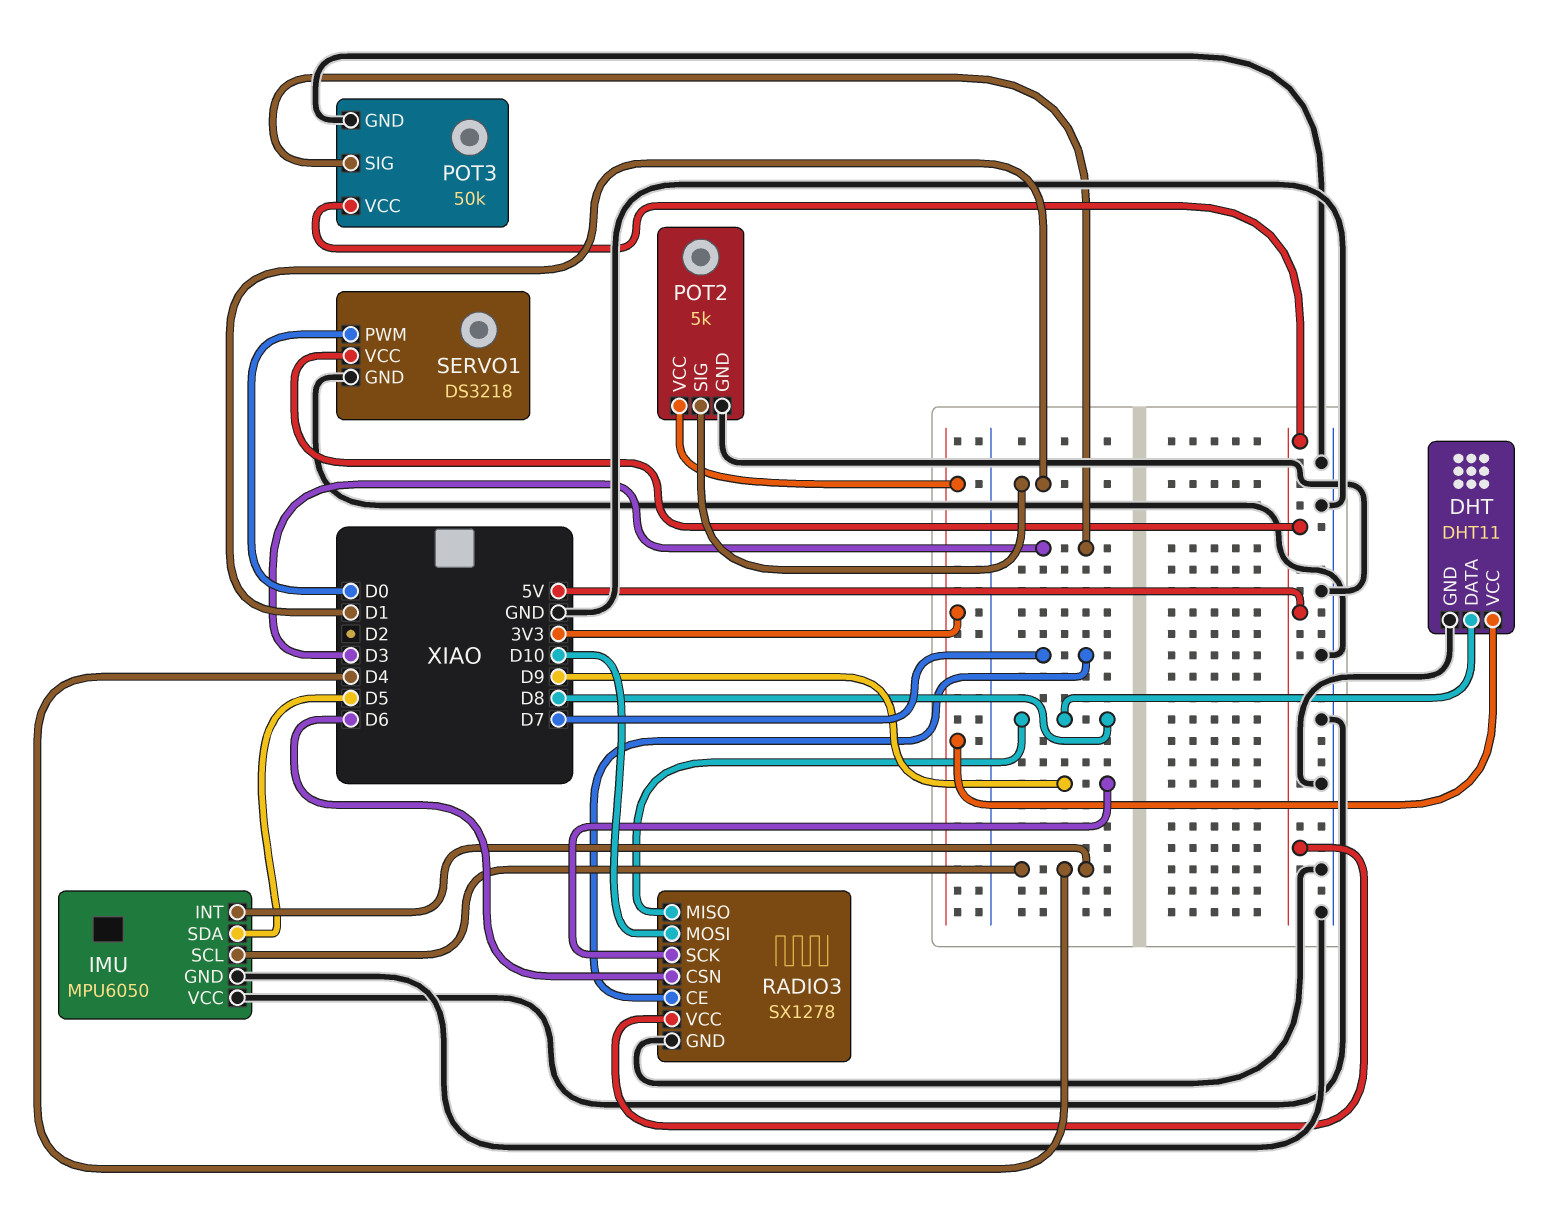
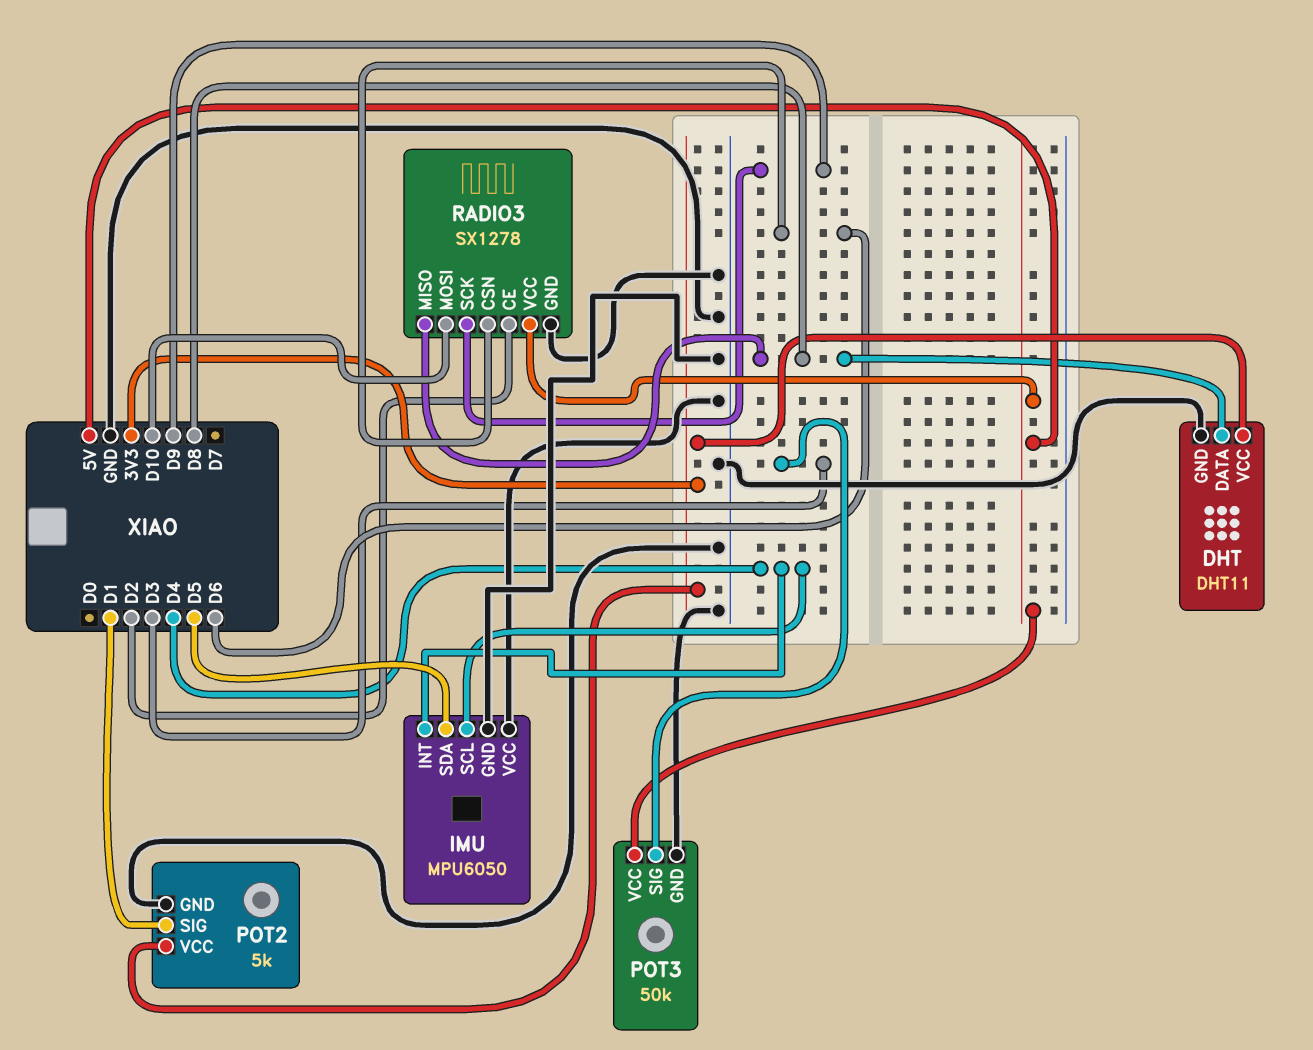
RADIO3 pin CE: D7 -> D2
SERVO1: DS3218 -> none
SERVO1 pin GND: GND -> none
SERVO1 pin PWM: D0 -> none
SERVO1 pin VCC: 5V -> none

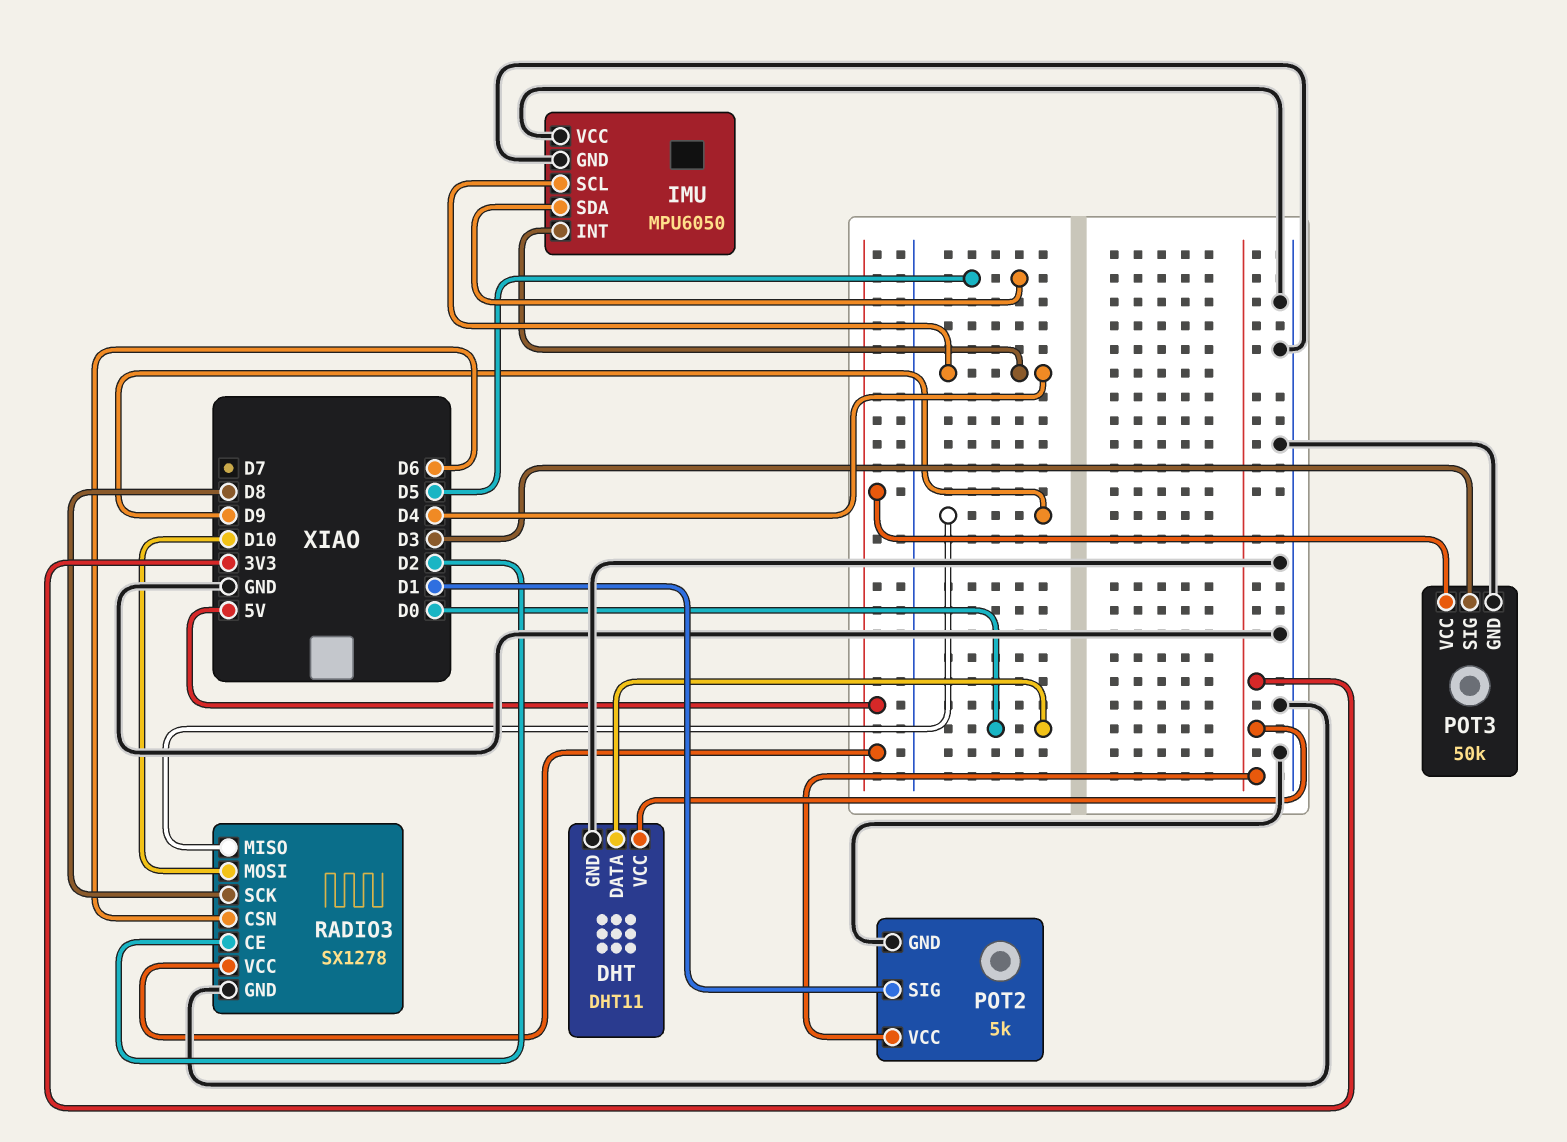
DHT pin DATA: D8 -> D0
RADIO3 pin MISO: D8 -> D9
RADIO3 pin SCK: D9 -> D8

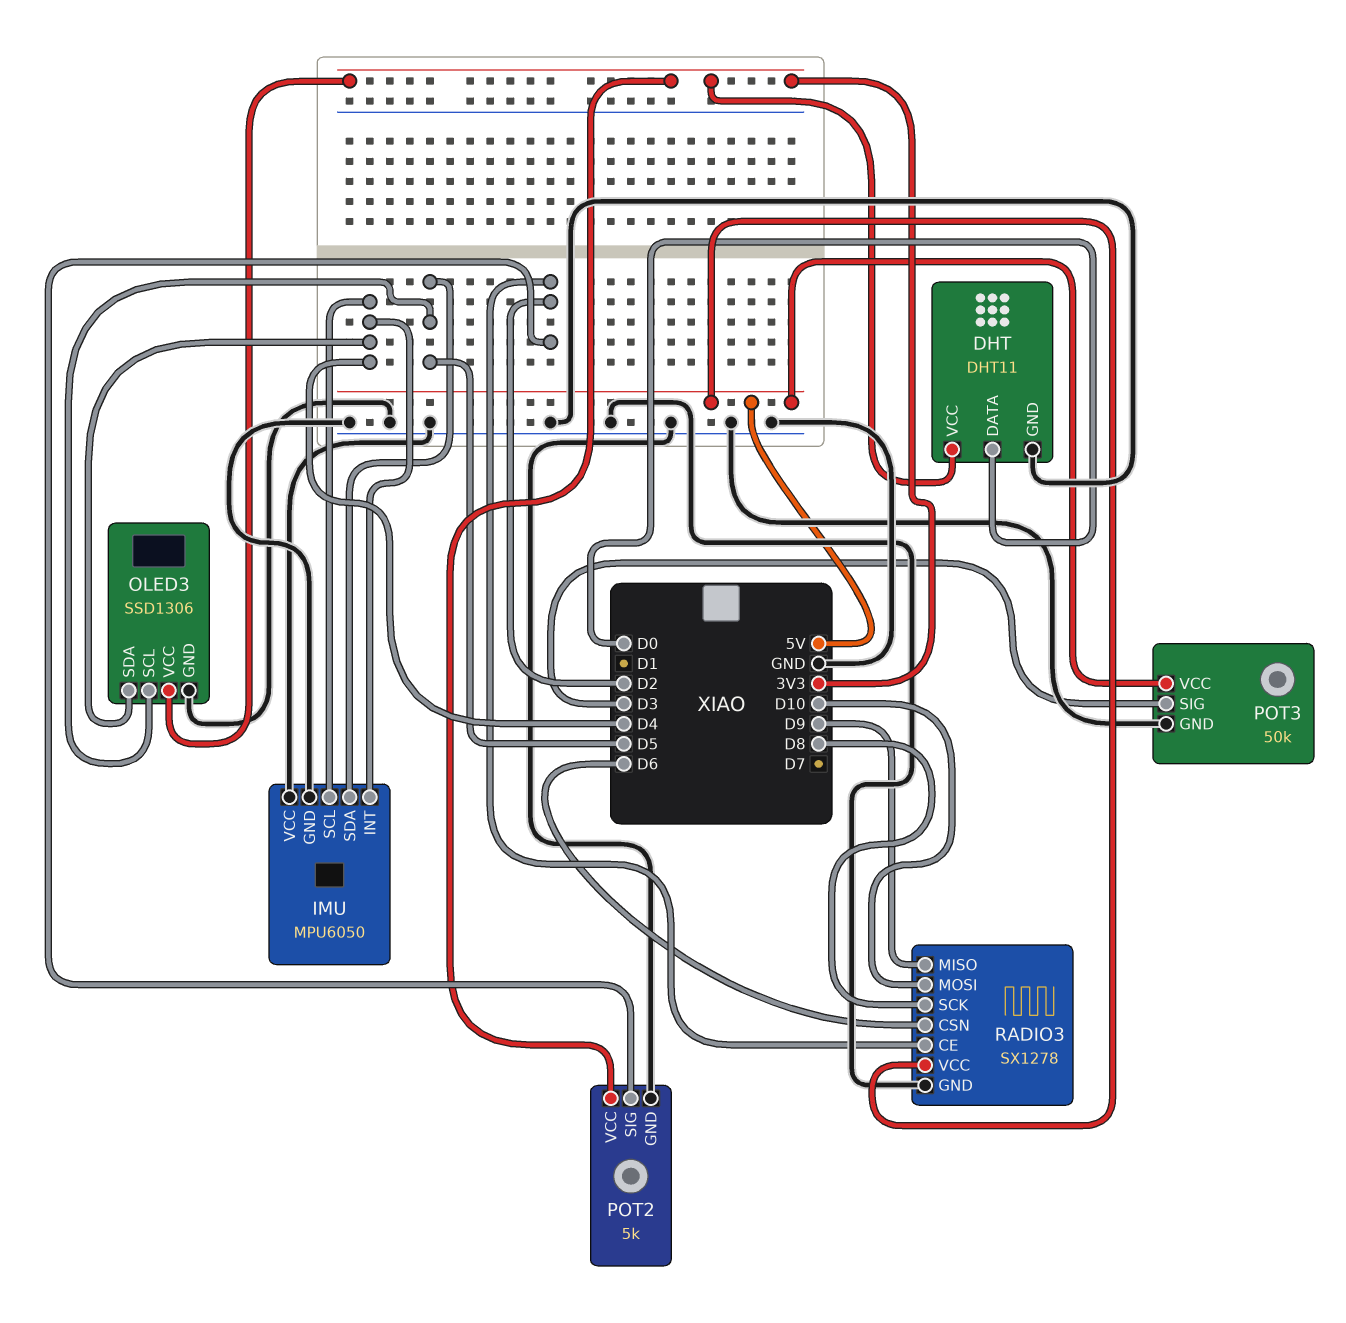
OLED3: none -> SSD1306
OLED3 pin GND: none -> GND
OLED3 pin SCL: none -> D5
OLED3 pin SDA: none -> D4
OLED3 pin VCC: none -> 3V3
POT2 pin SIG: D1 -> D2

